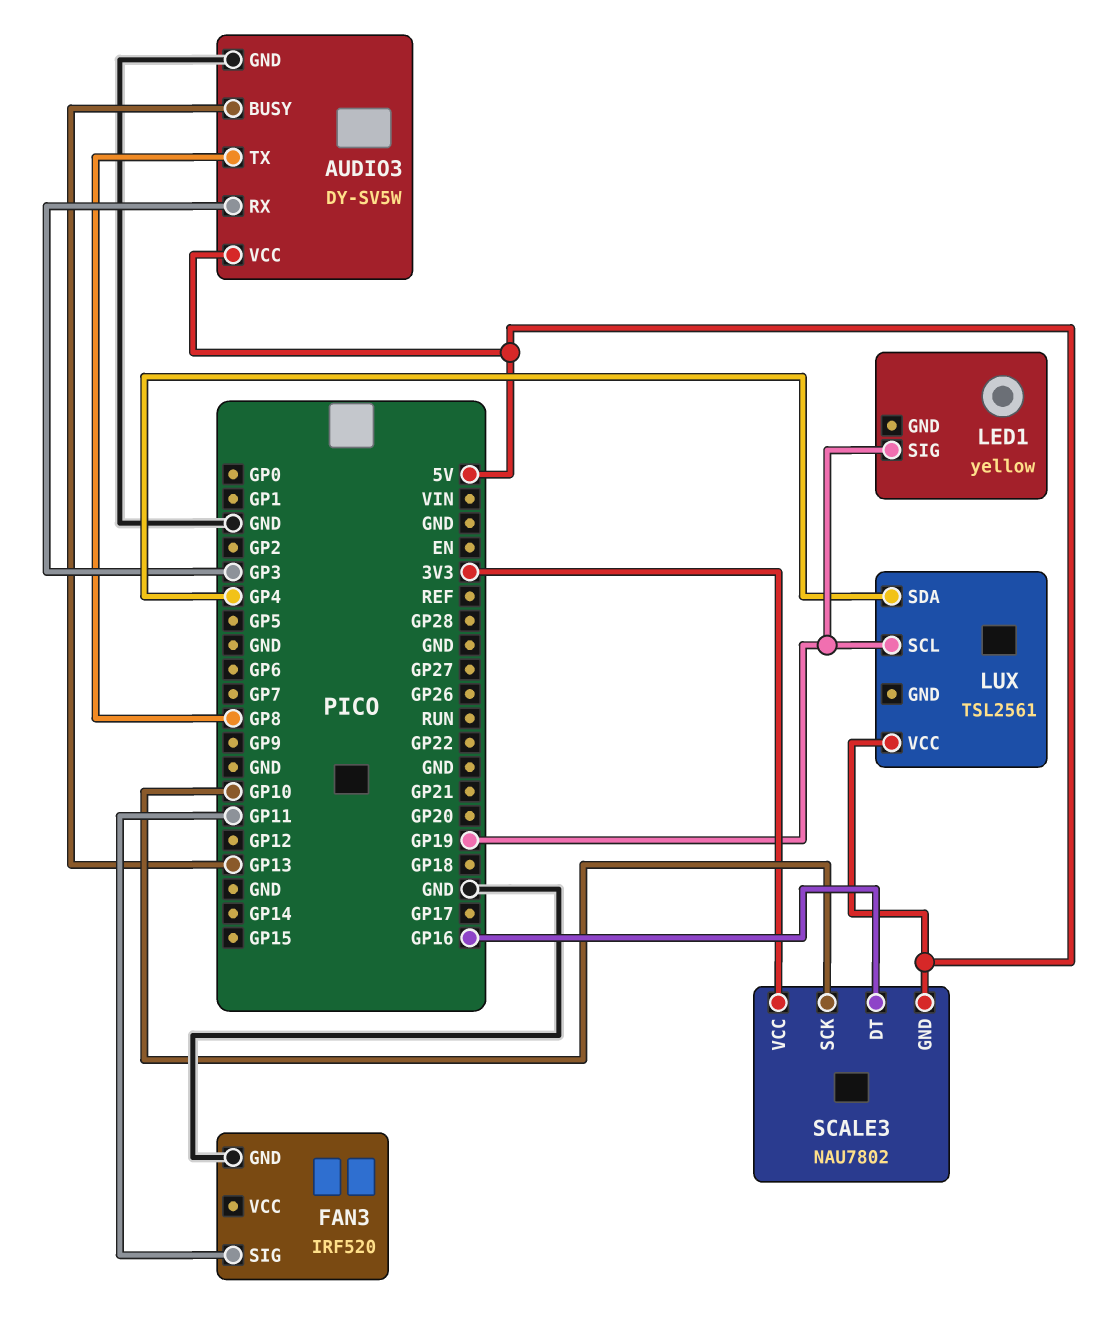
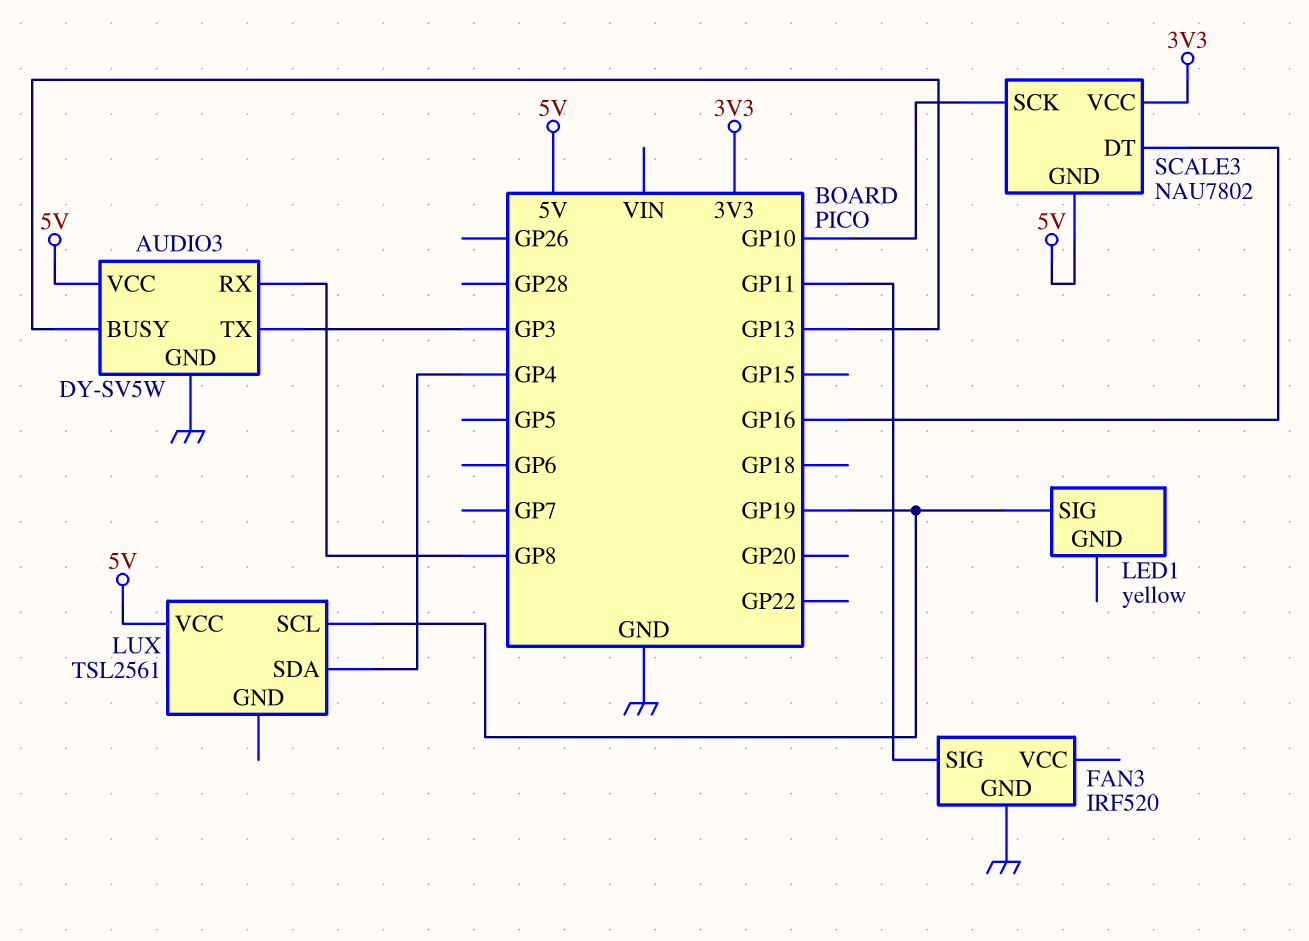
AUDIO3 pin RX: GP3 -> GP8
AUDIO3 pin TX: GP8 -> GP3

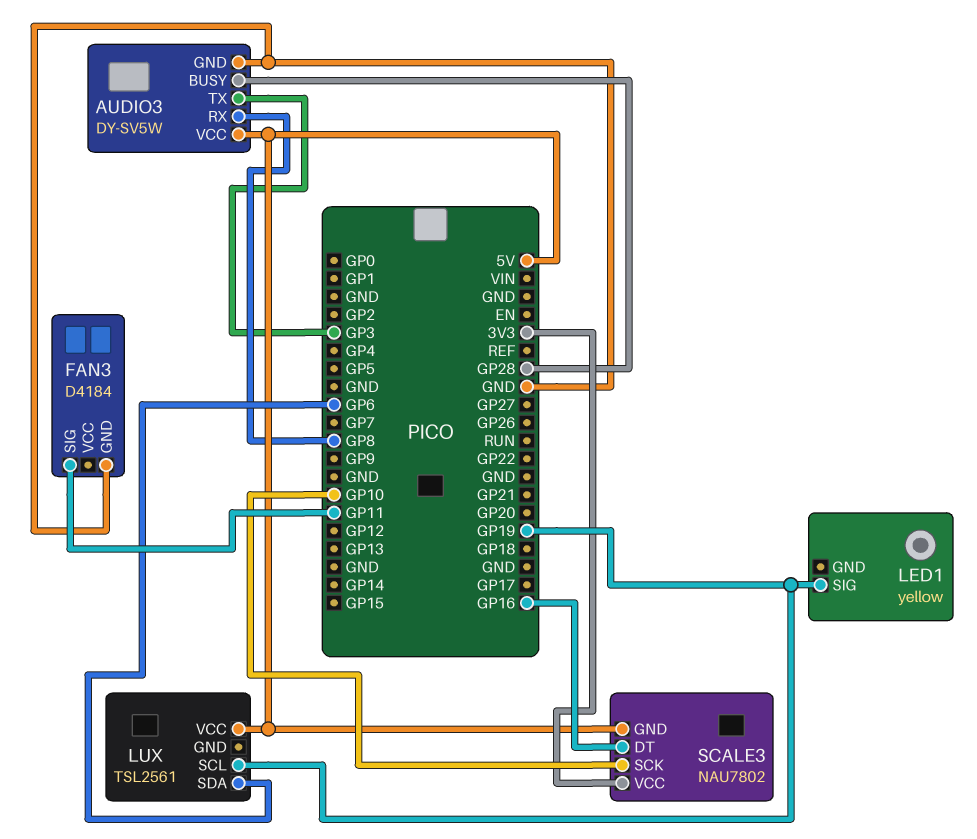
AUDIO3 pin BUSY: GP13 -> GP28
FAN3: IRF520 -> D4184
LUX pin SDA: GP4 -> GP6

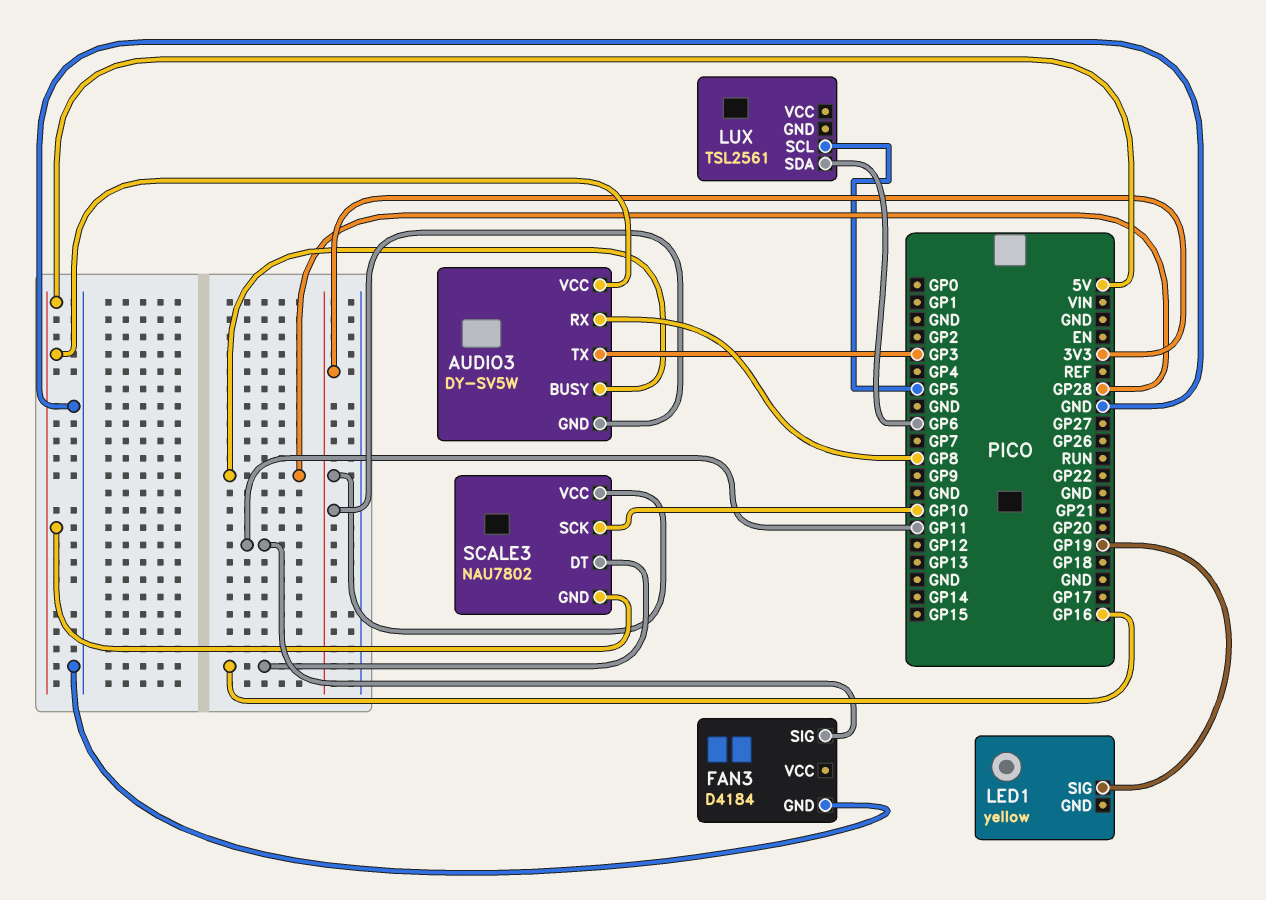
AUDIO3 pin GND: GND -> 3V3
LUX pin SCL: GP19 -> GP5
LUX pin VCC: 5V -> none

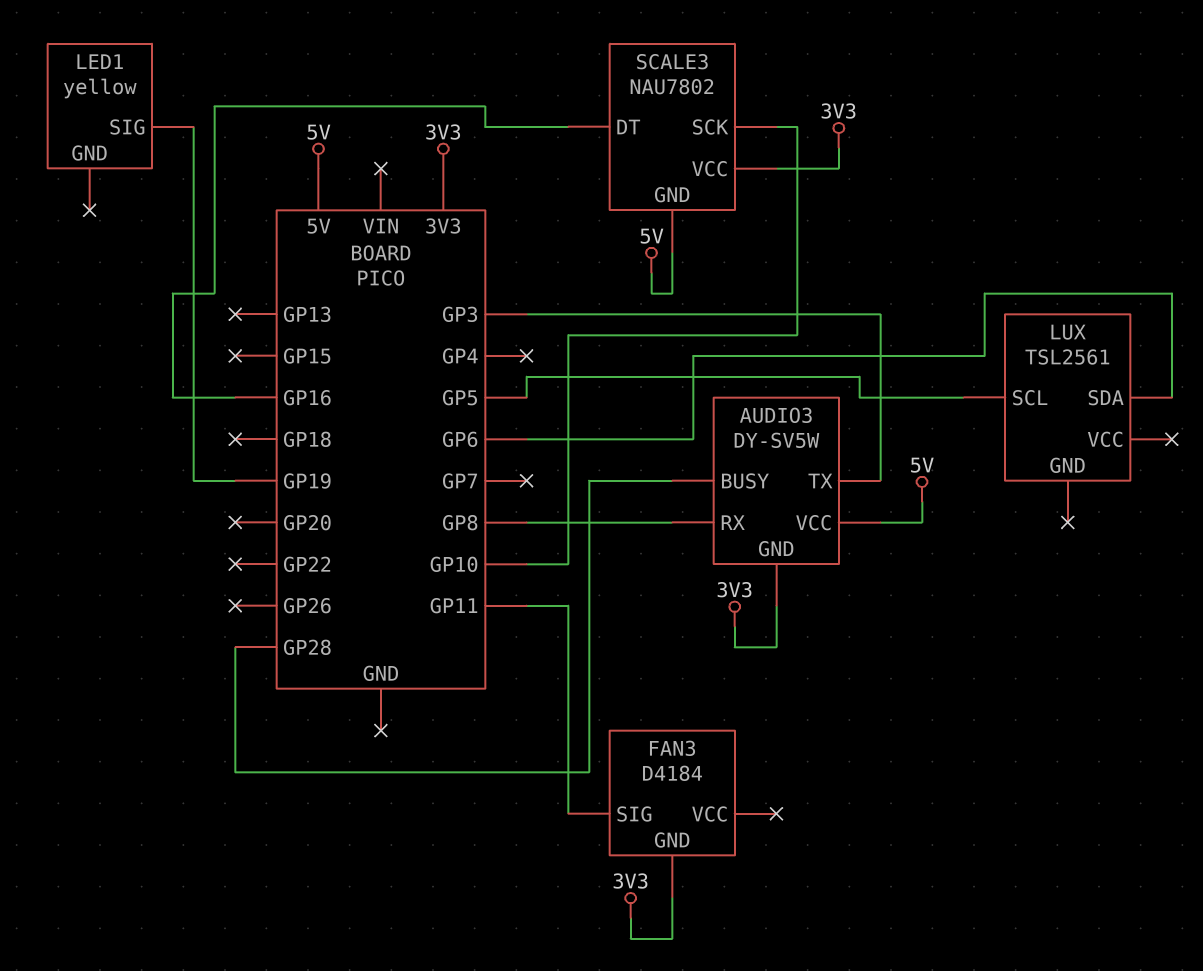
FAN3 pin GND: GND -> 3V3

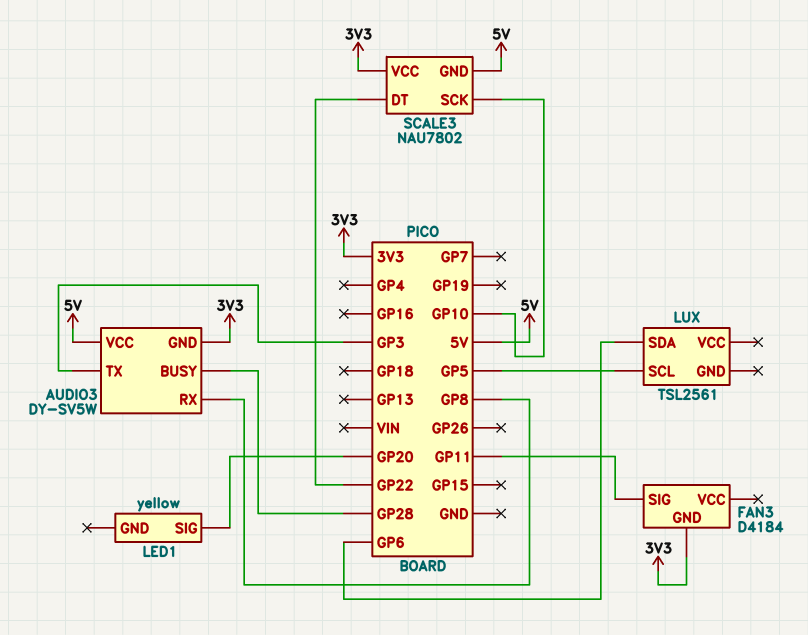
LED1 pin SIG: GP19 -> GP20
SCALE3 pin DT: GP16 -> GP22

